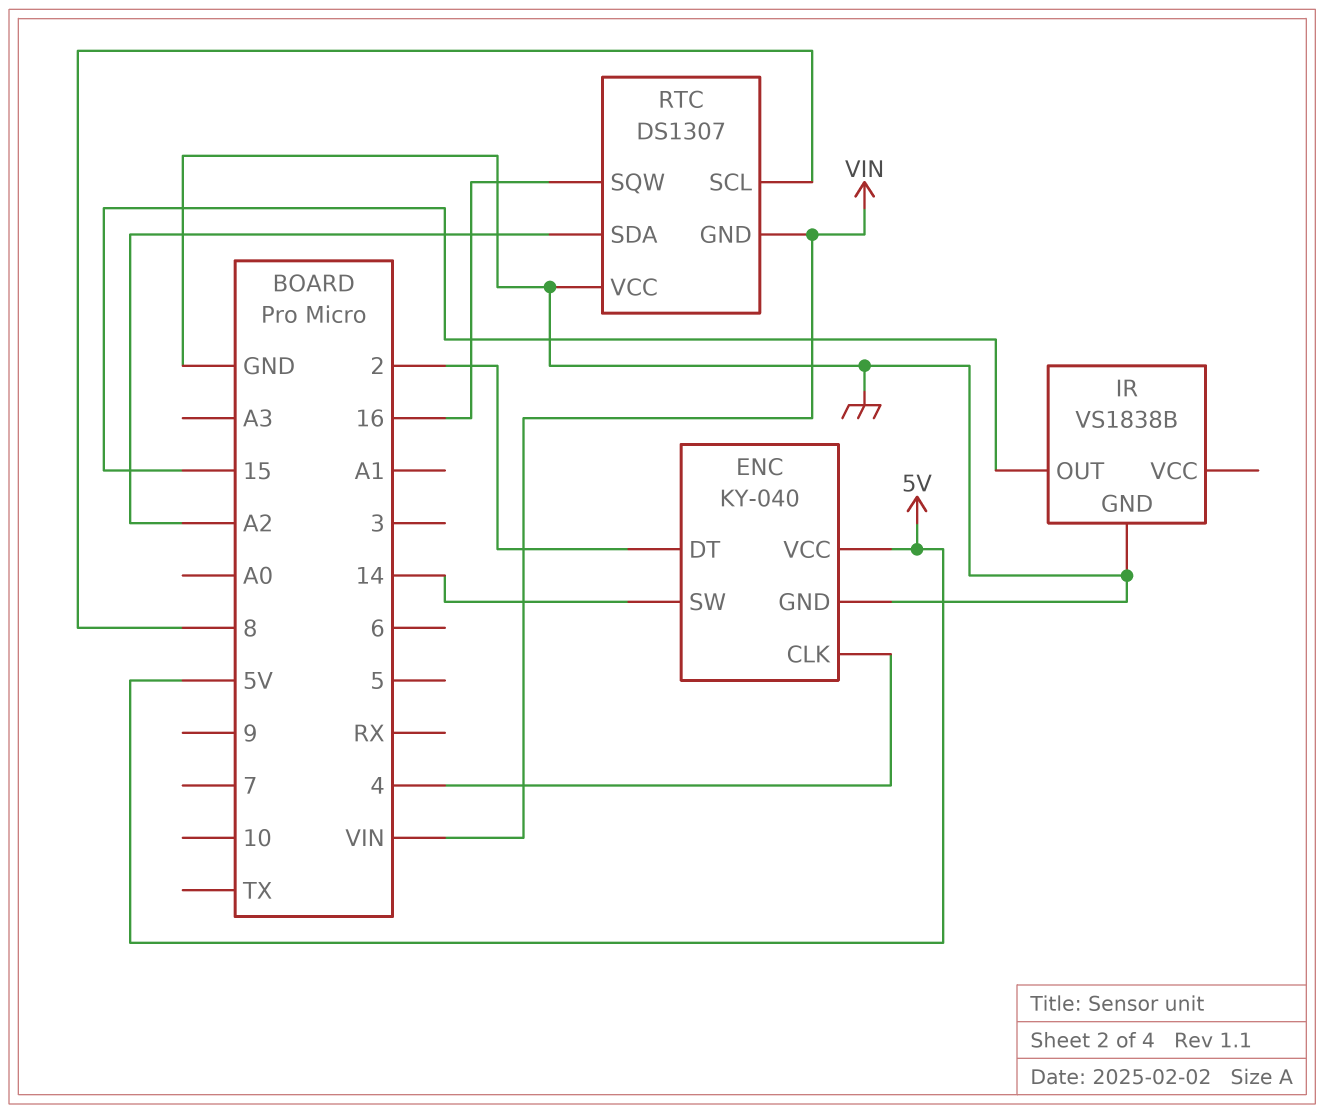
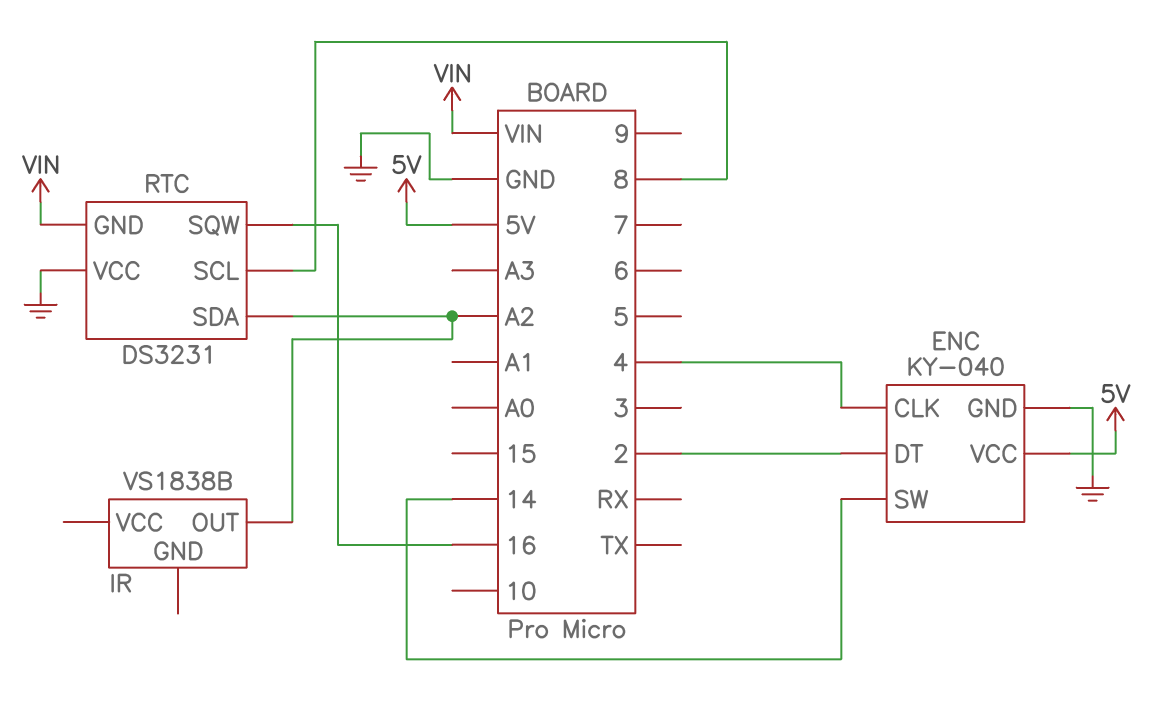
IR pin GND: GND -> none
IR pin OUT: 15 -> A2
RTC: DS1307 -> DS3231

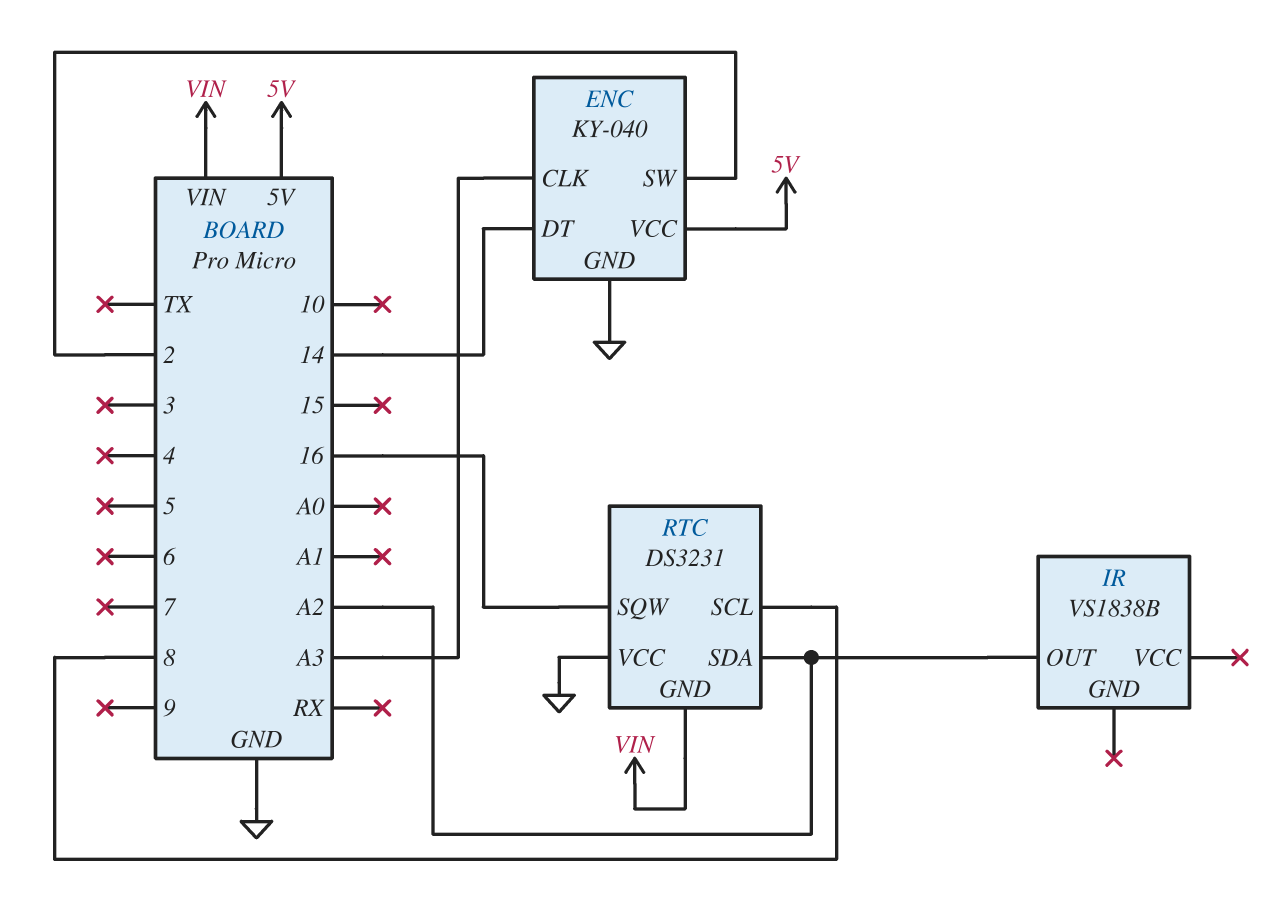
ENC pin CLK: 4 -> A3
ENC pin DT: 2 -> 14
ENC pin SW: 14 -> 2

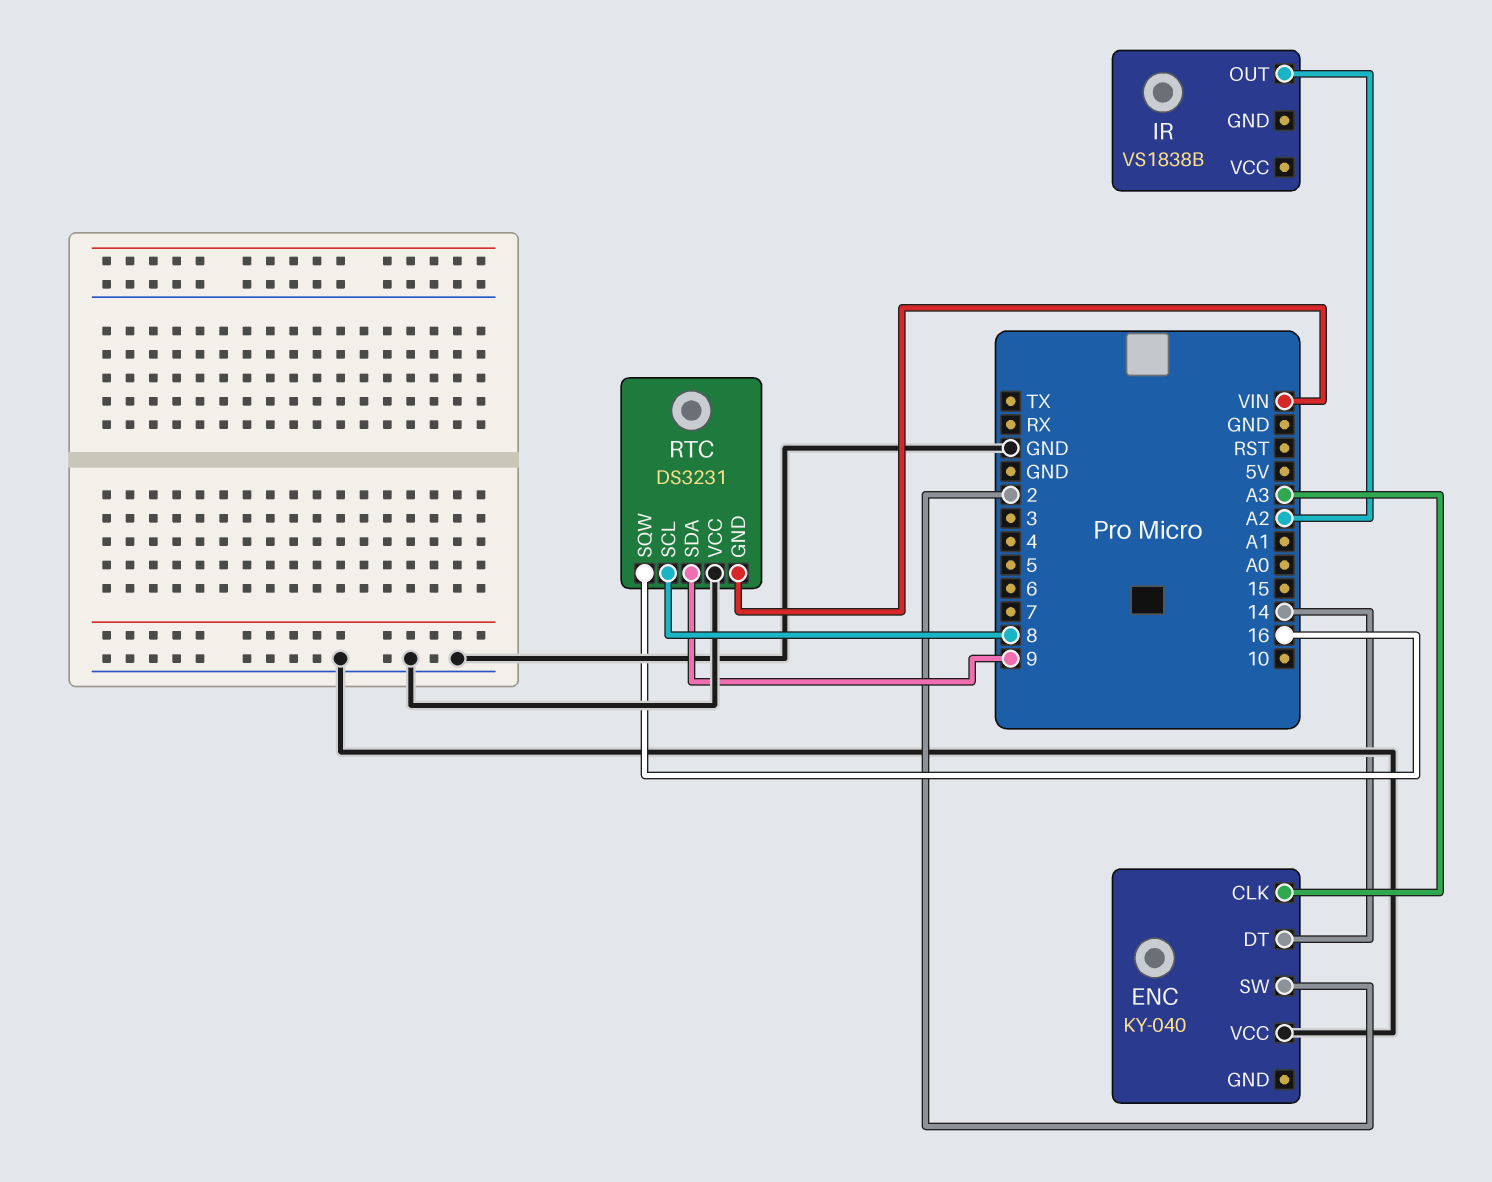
ENC pin GND: GND -> none
ENC pin VCC: 5V -> GND
RTC pin SDA: A2 -> 9

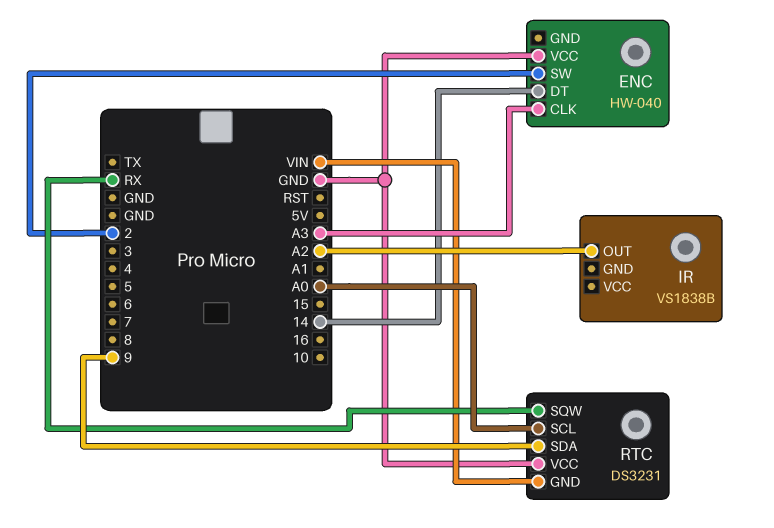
ENC: KY-040 -> HW-040
RTC pin SCL: 8 -> A0
RTC pin SQW: 16 -> RX

